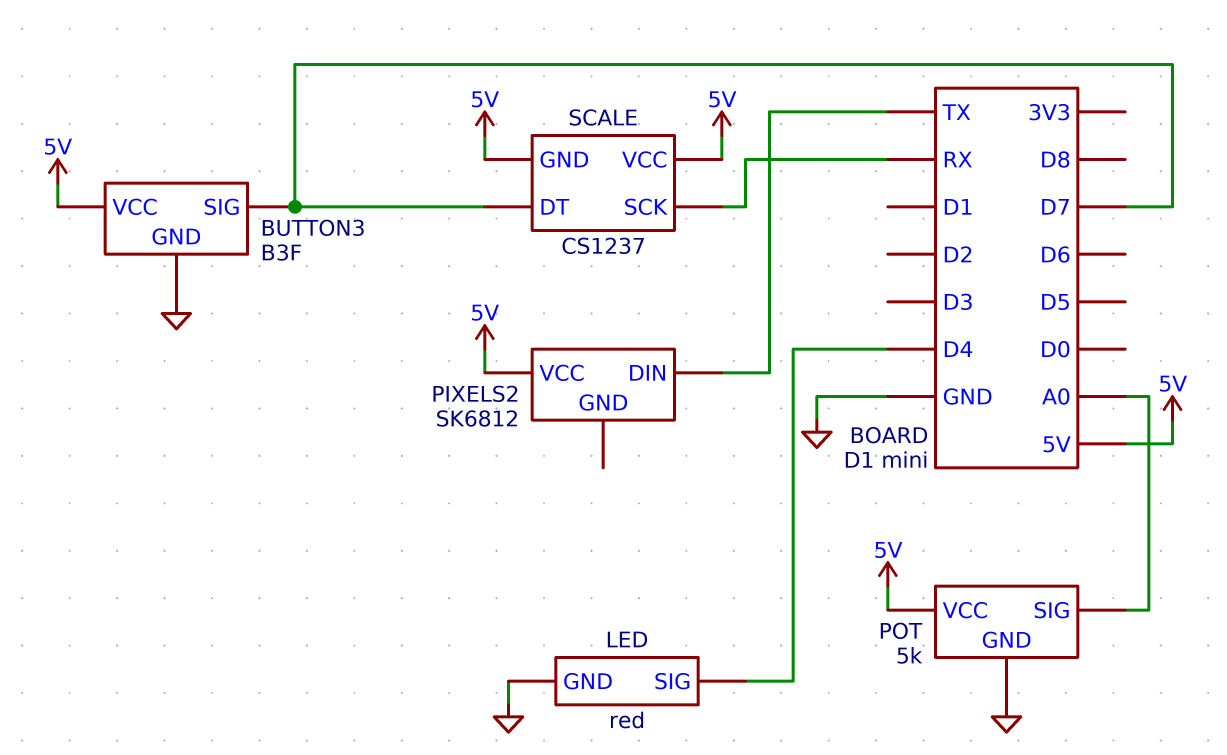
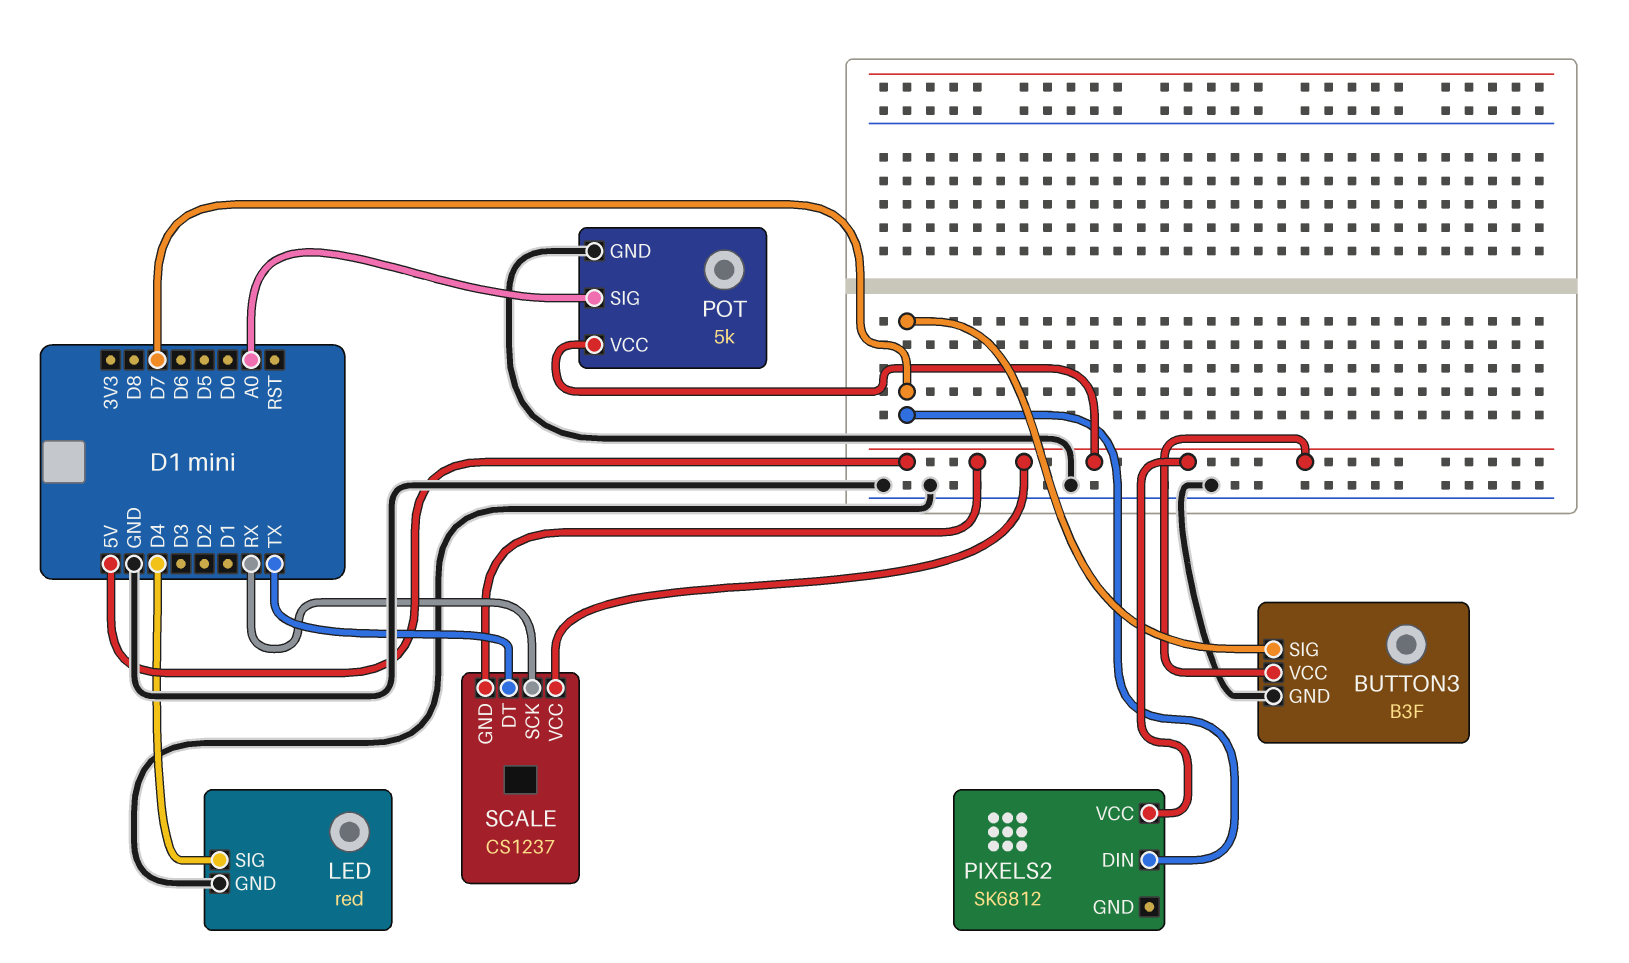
PIXELS2 pin DIN: TX -> D7
SCALE pin DT: D7 -> TX

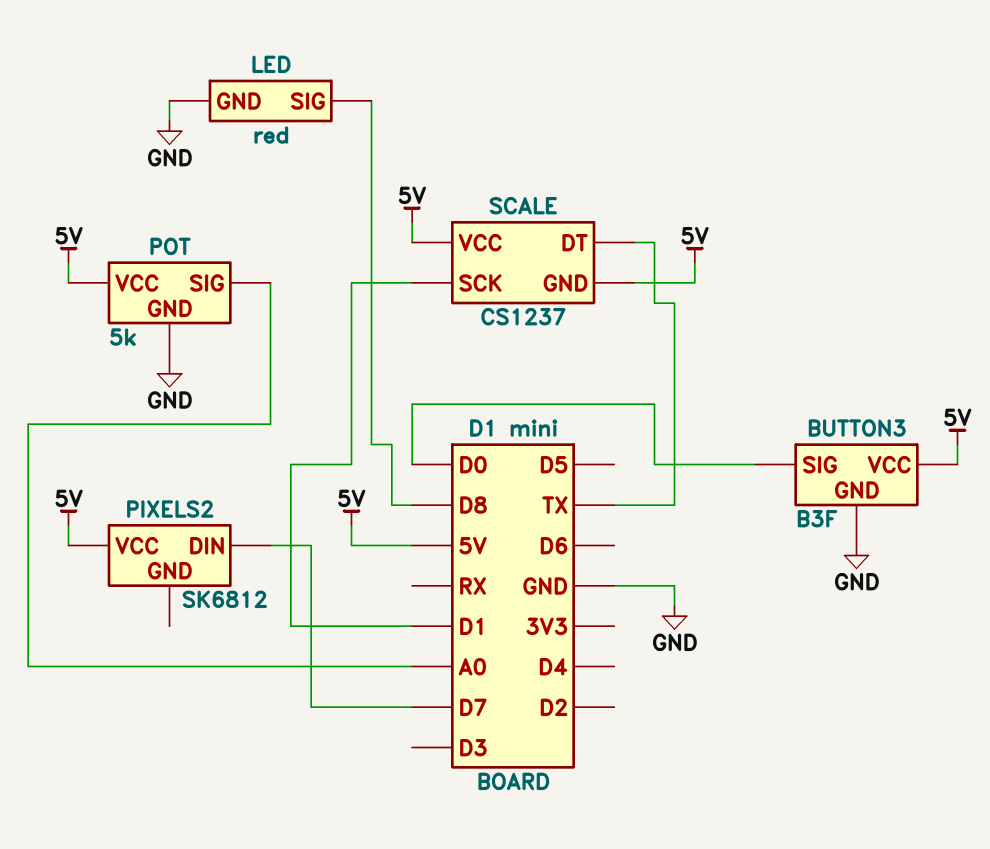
BUTTON3 pin SIG: D7 -> D0
LED pin SIG: D4 -> D8
SCALE pin SCK: RX -> D1

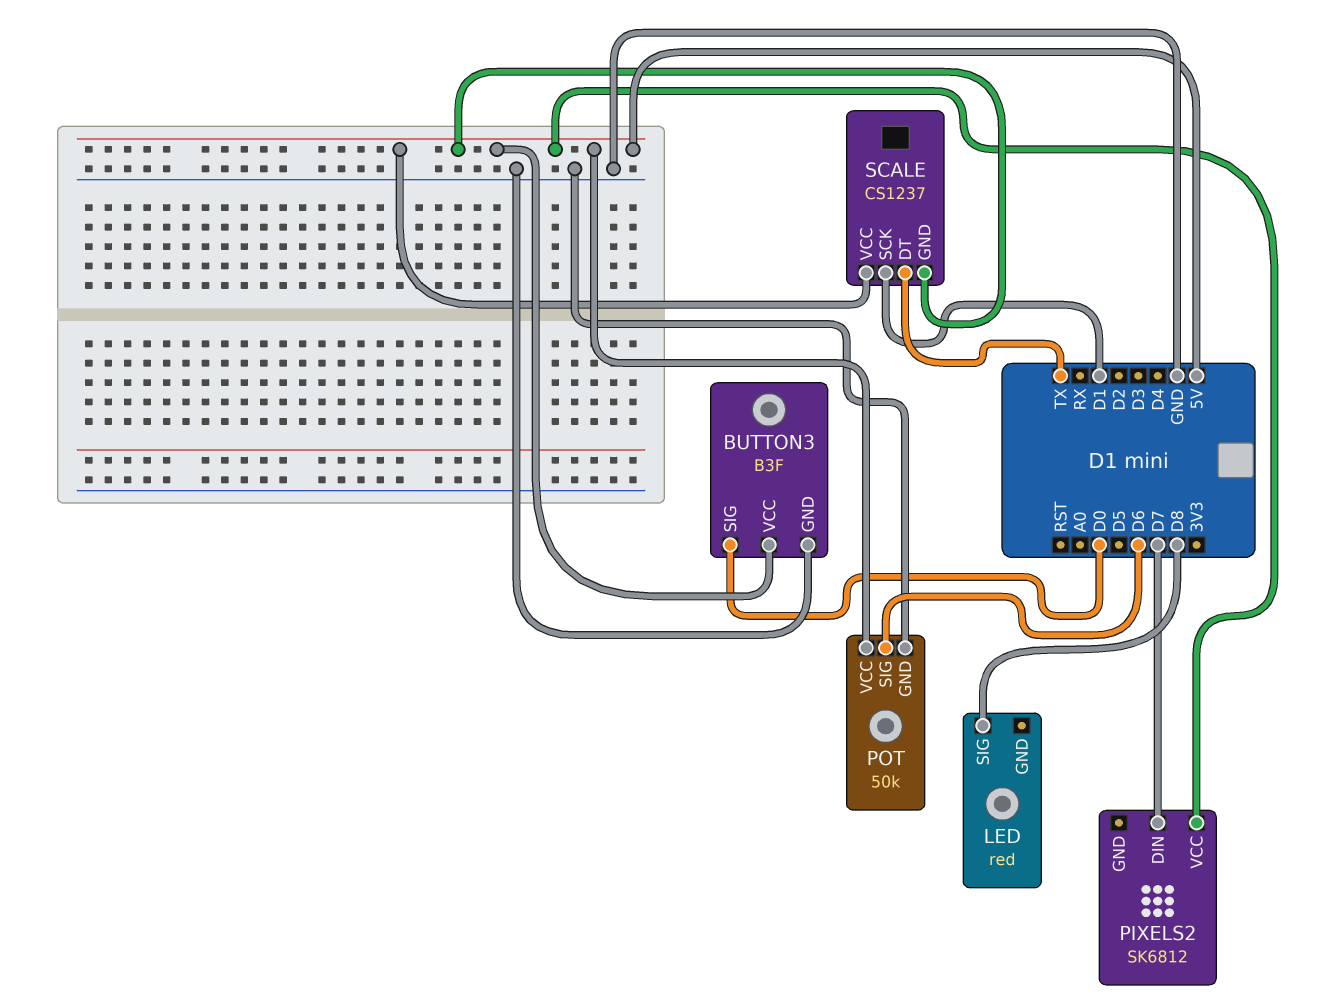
LED pin GND: GND -> none
POT: 5k -> 50k
POT pin SIG: A0 -> D6

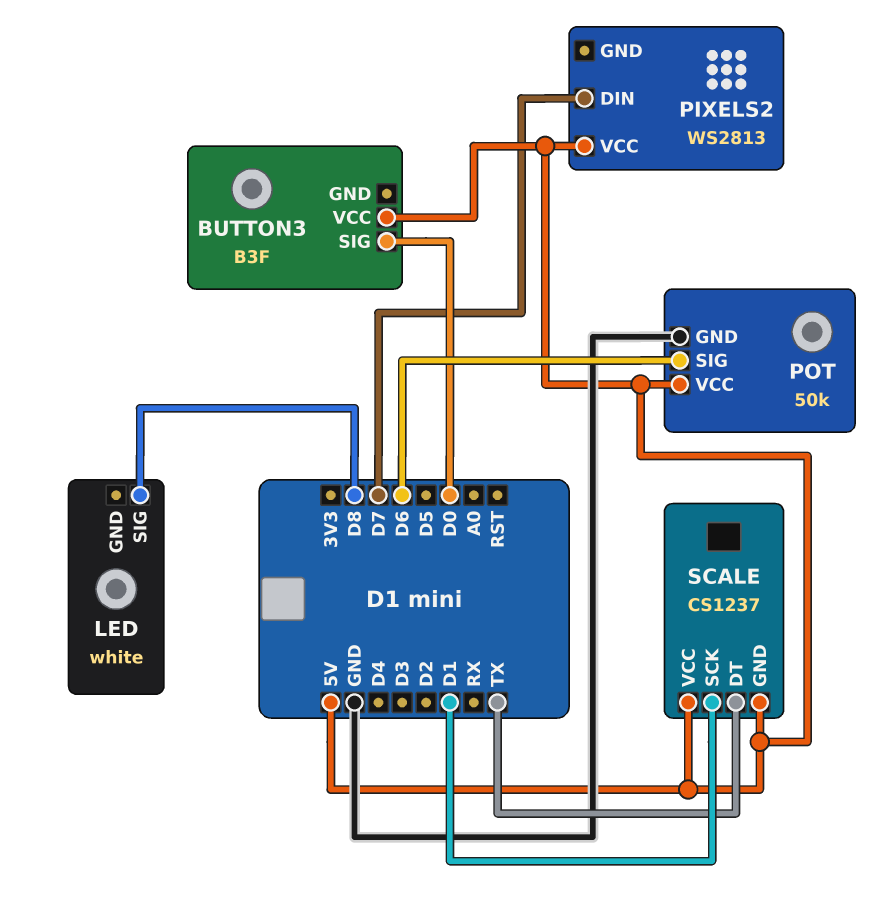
BUTTON3 pin GND: GND -> none
LED: red -> white
PIXELS2: SK6812 -> WS2813

